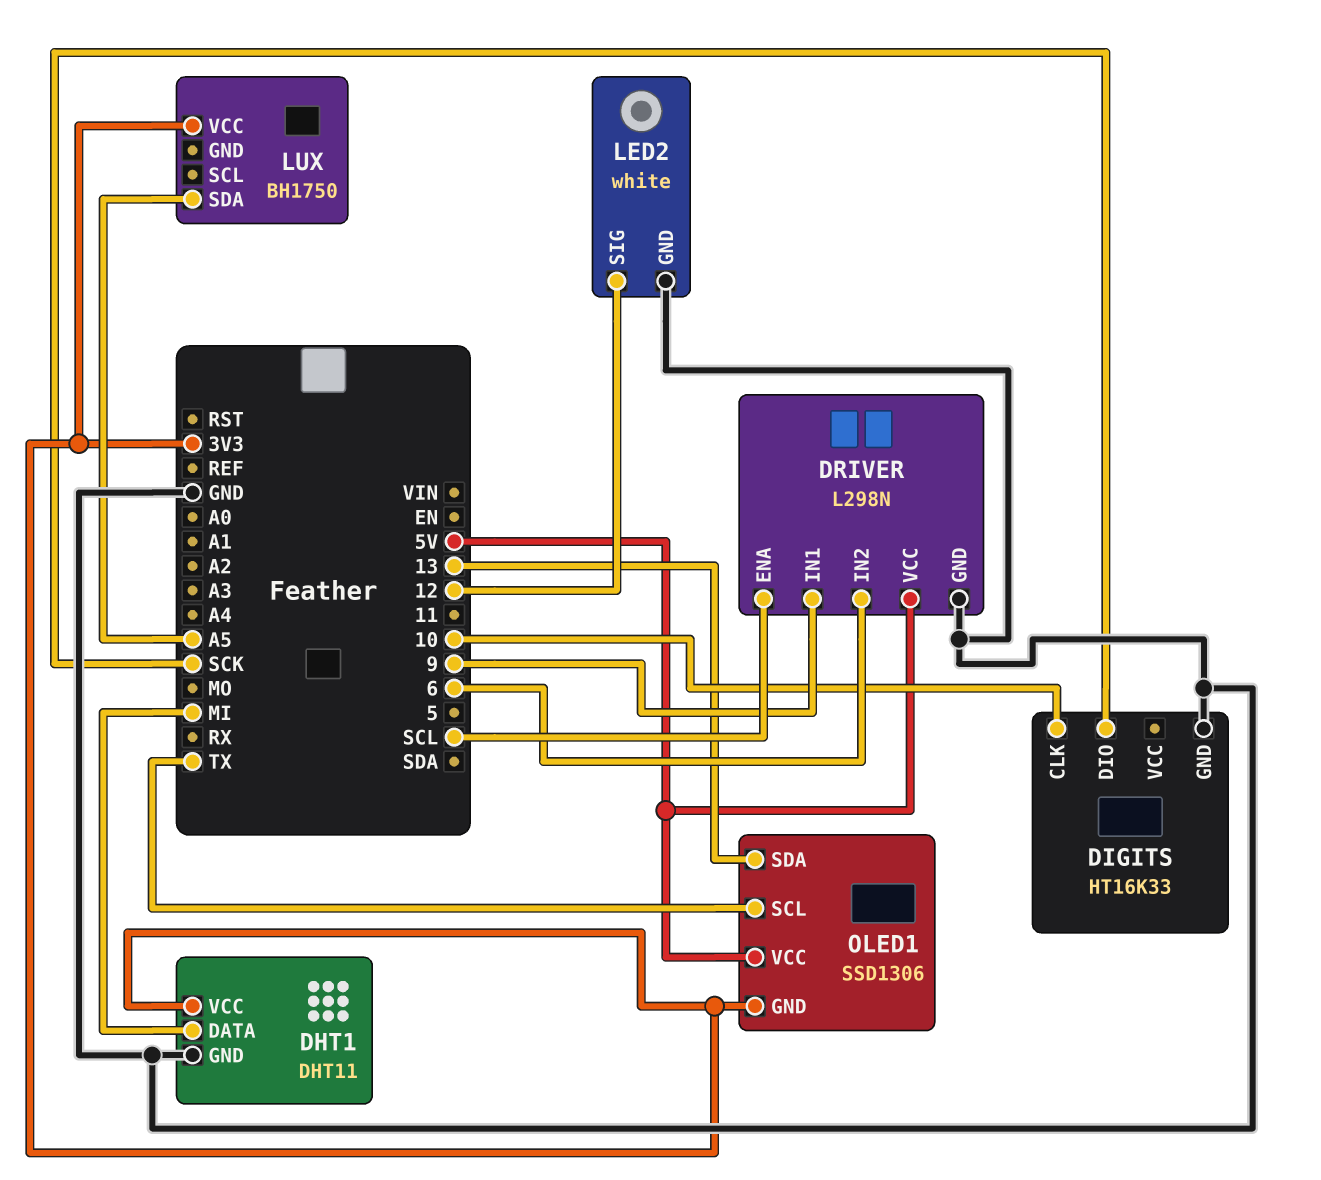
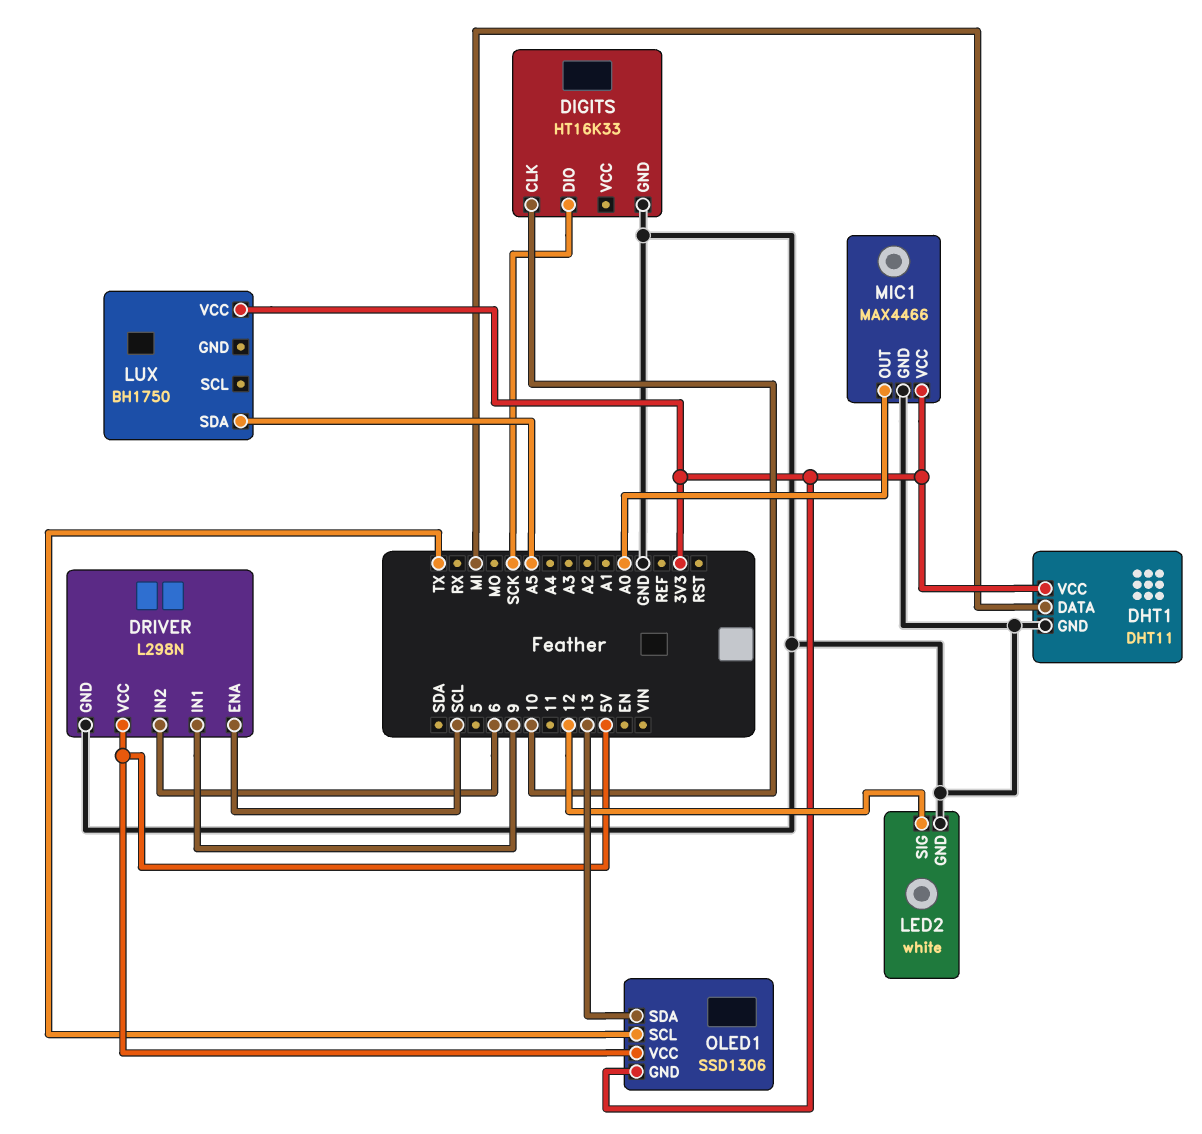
MIC1: none -> MAX4466
MIC1 pin GND: none -> GND
MIC1 pin OUT: none -> A0
MIC1 pin VCC: none -> 3V3

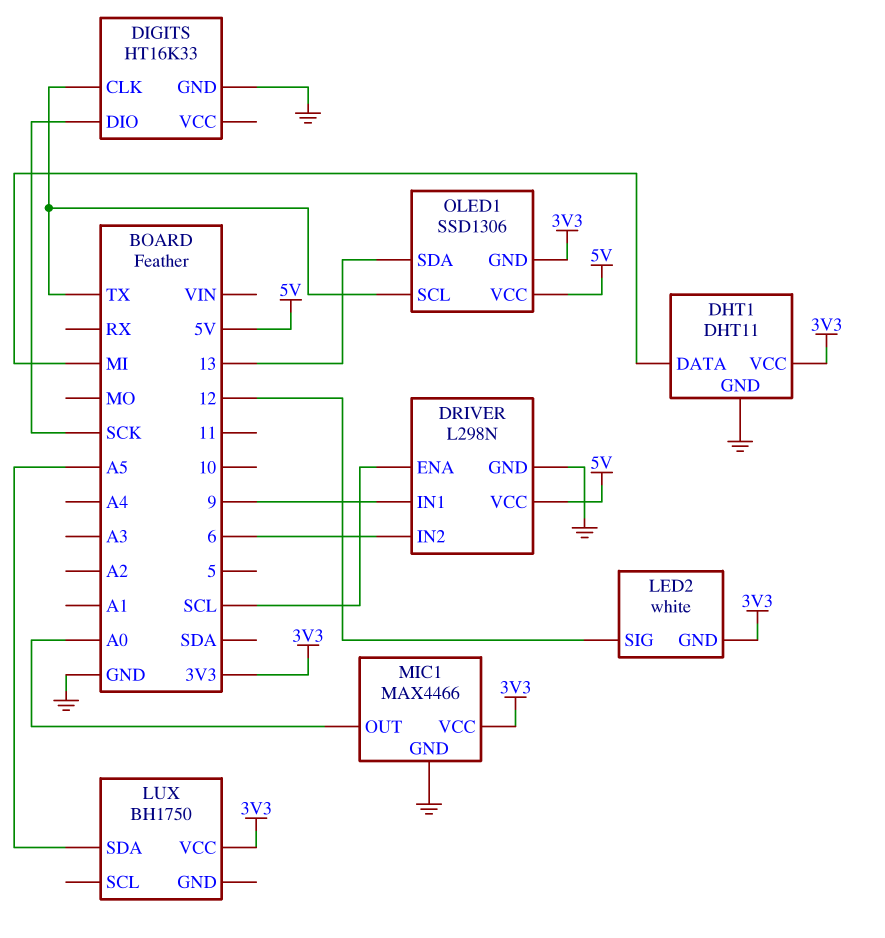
DIGITS pin CLK: 10 -> TX
LED2 pin GND: GND -> 3V3

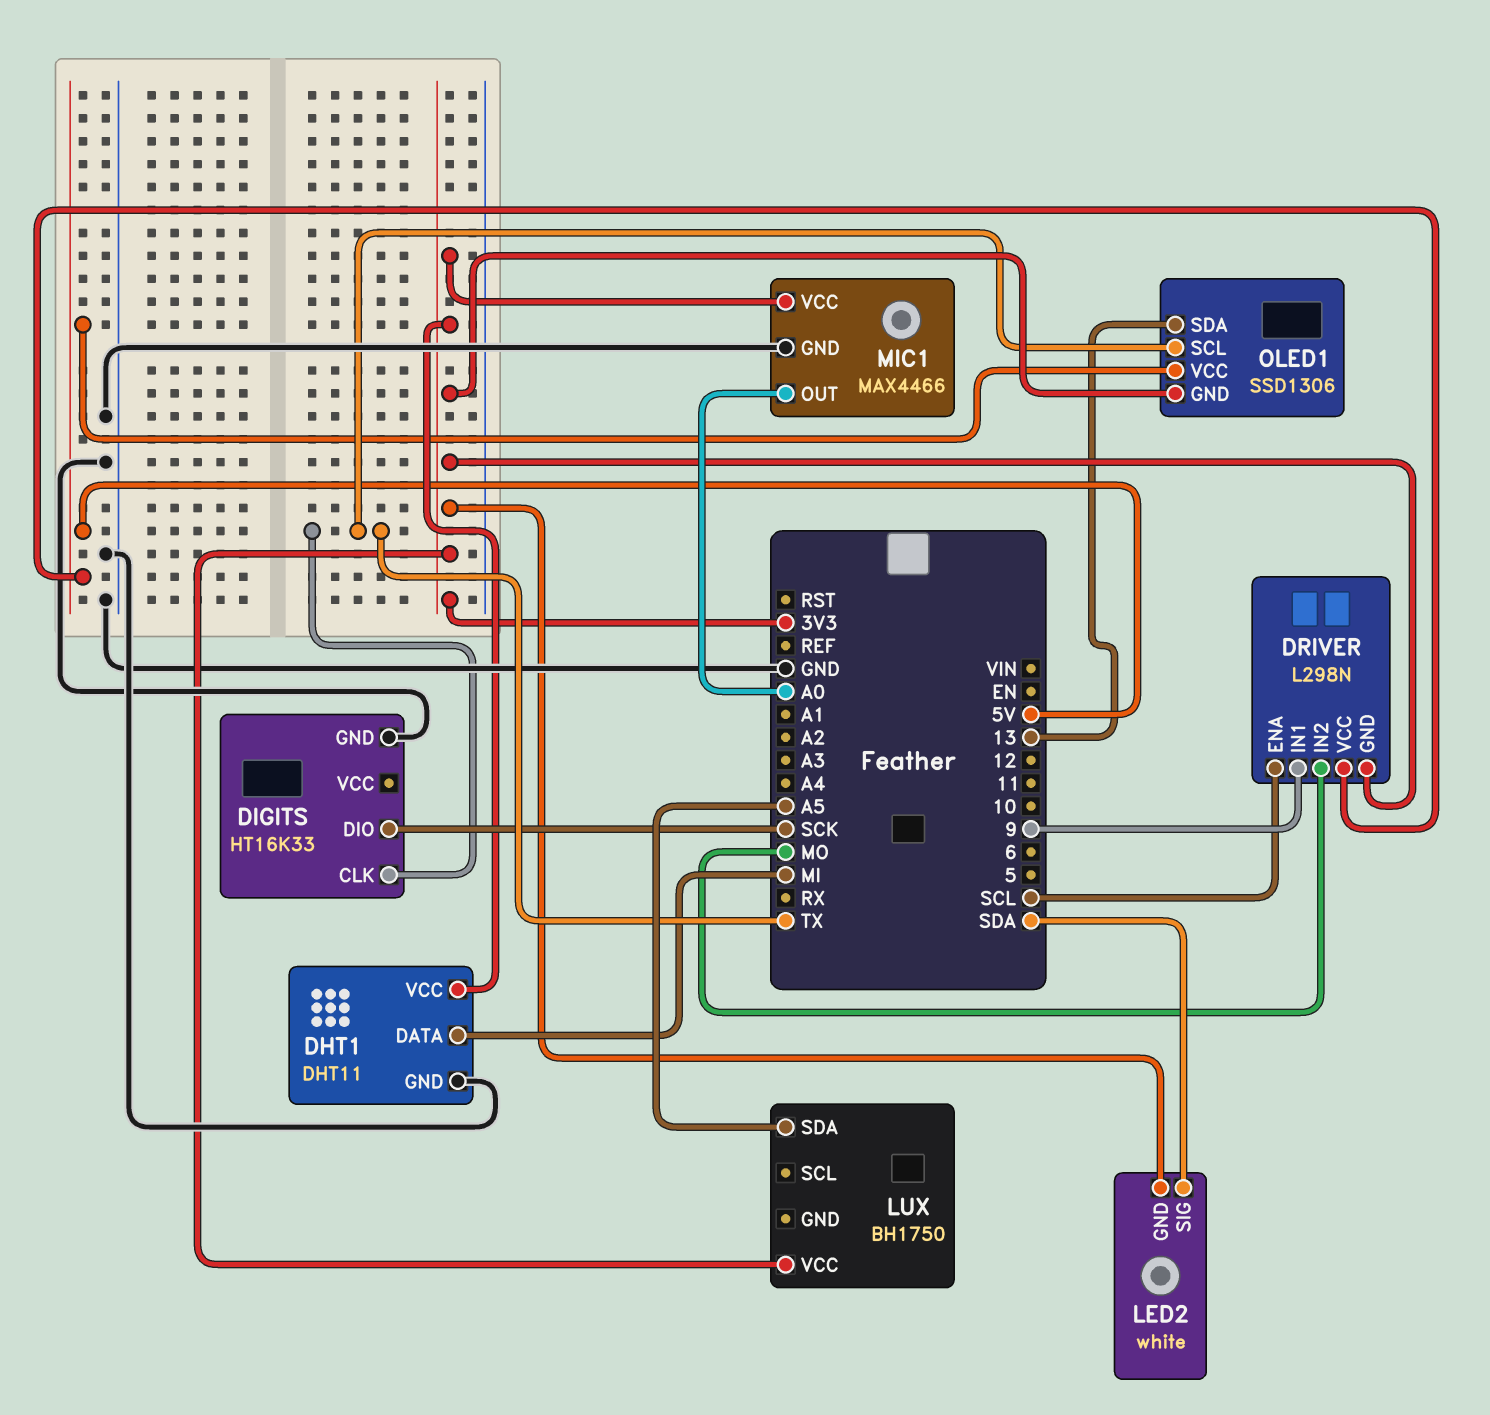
DRIVER pin GND: GND -> 3V3
DRIVER pin IN2: 6 -> MO
LED2 pin SIG: 12 -> SDA

